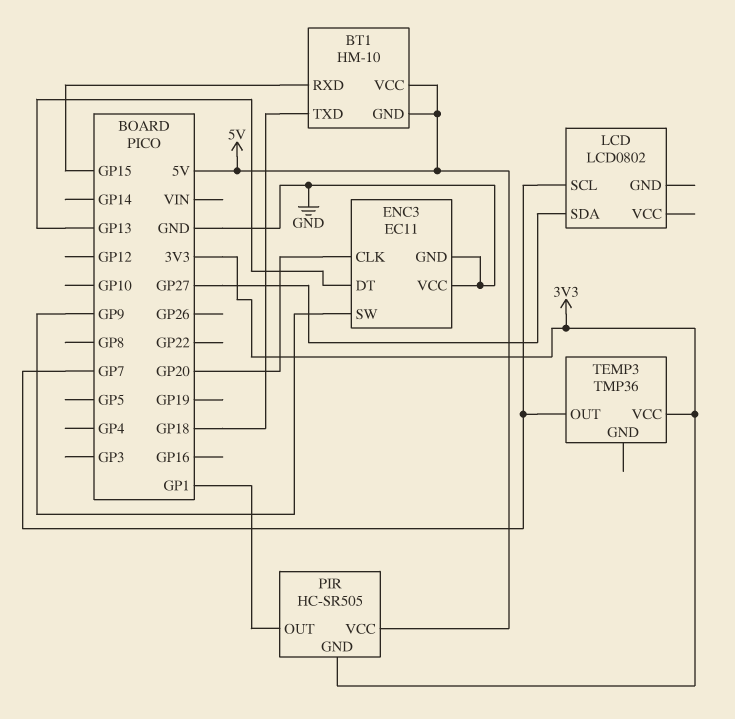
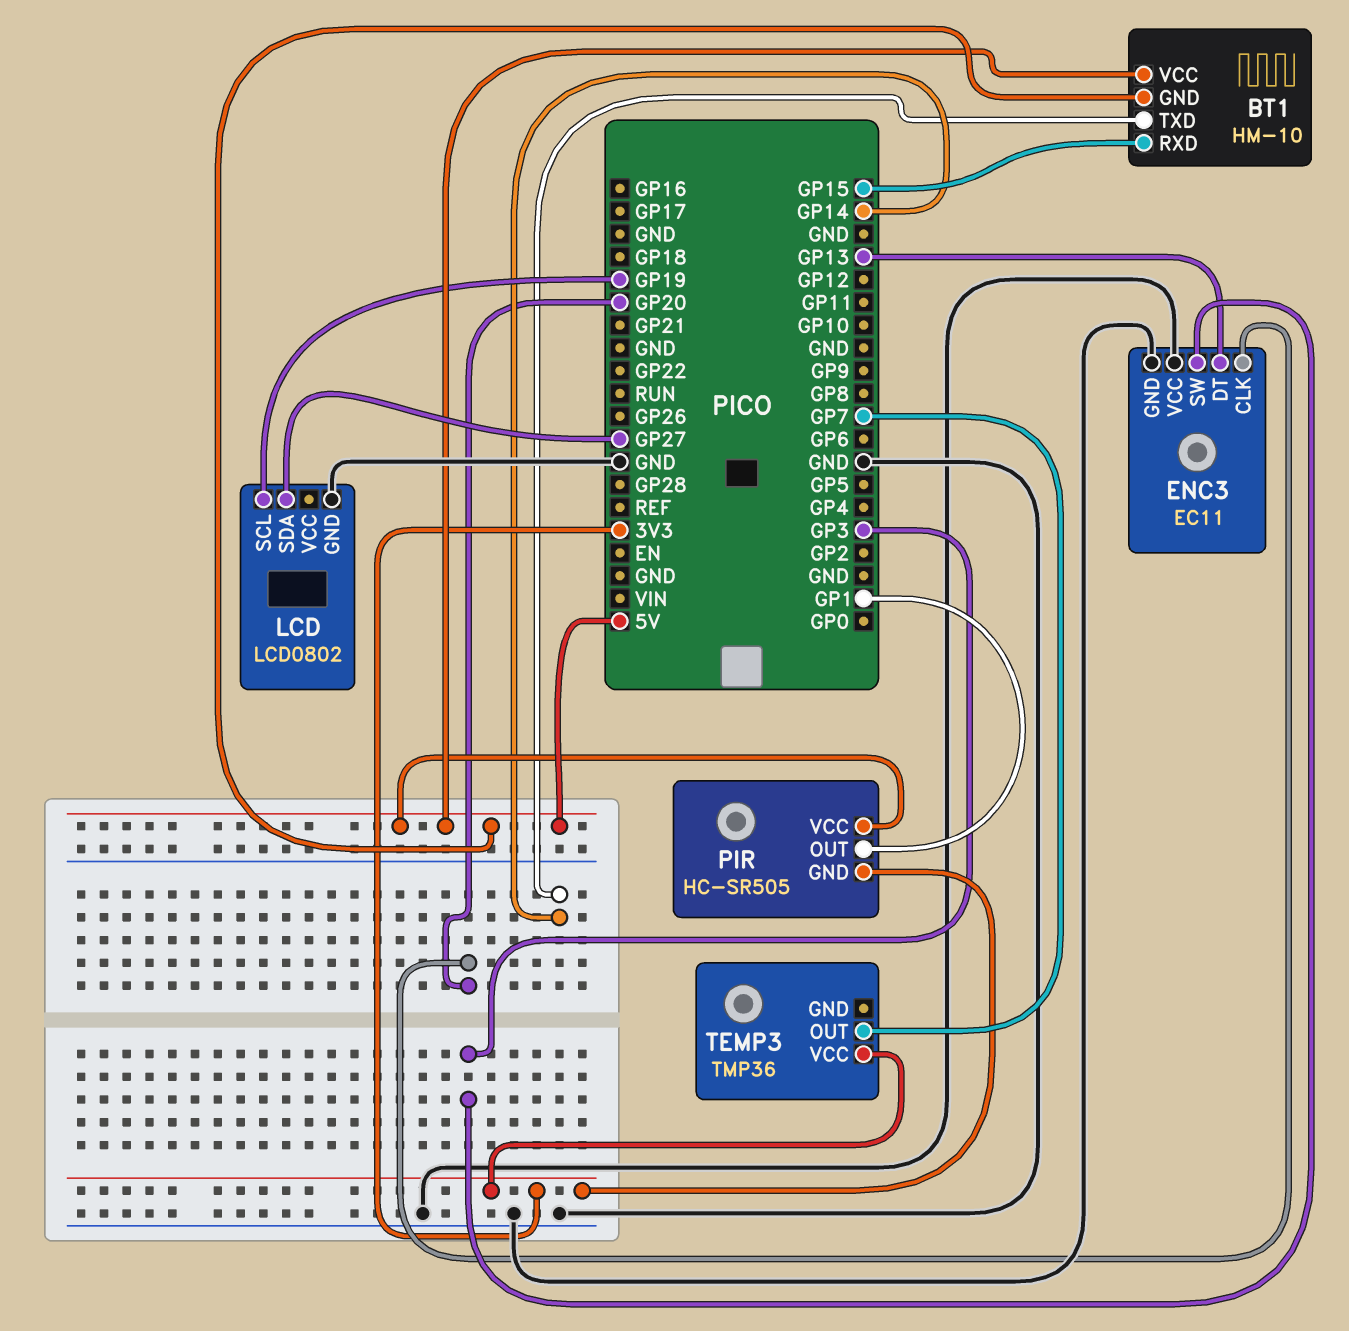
BT1 pin TXD: GP18 -> GP14
ENC3 pin SW: GP9 -> GP3
LCD pin GND: none -> GND
LCD pin SCL: GP7 -> GP19

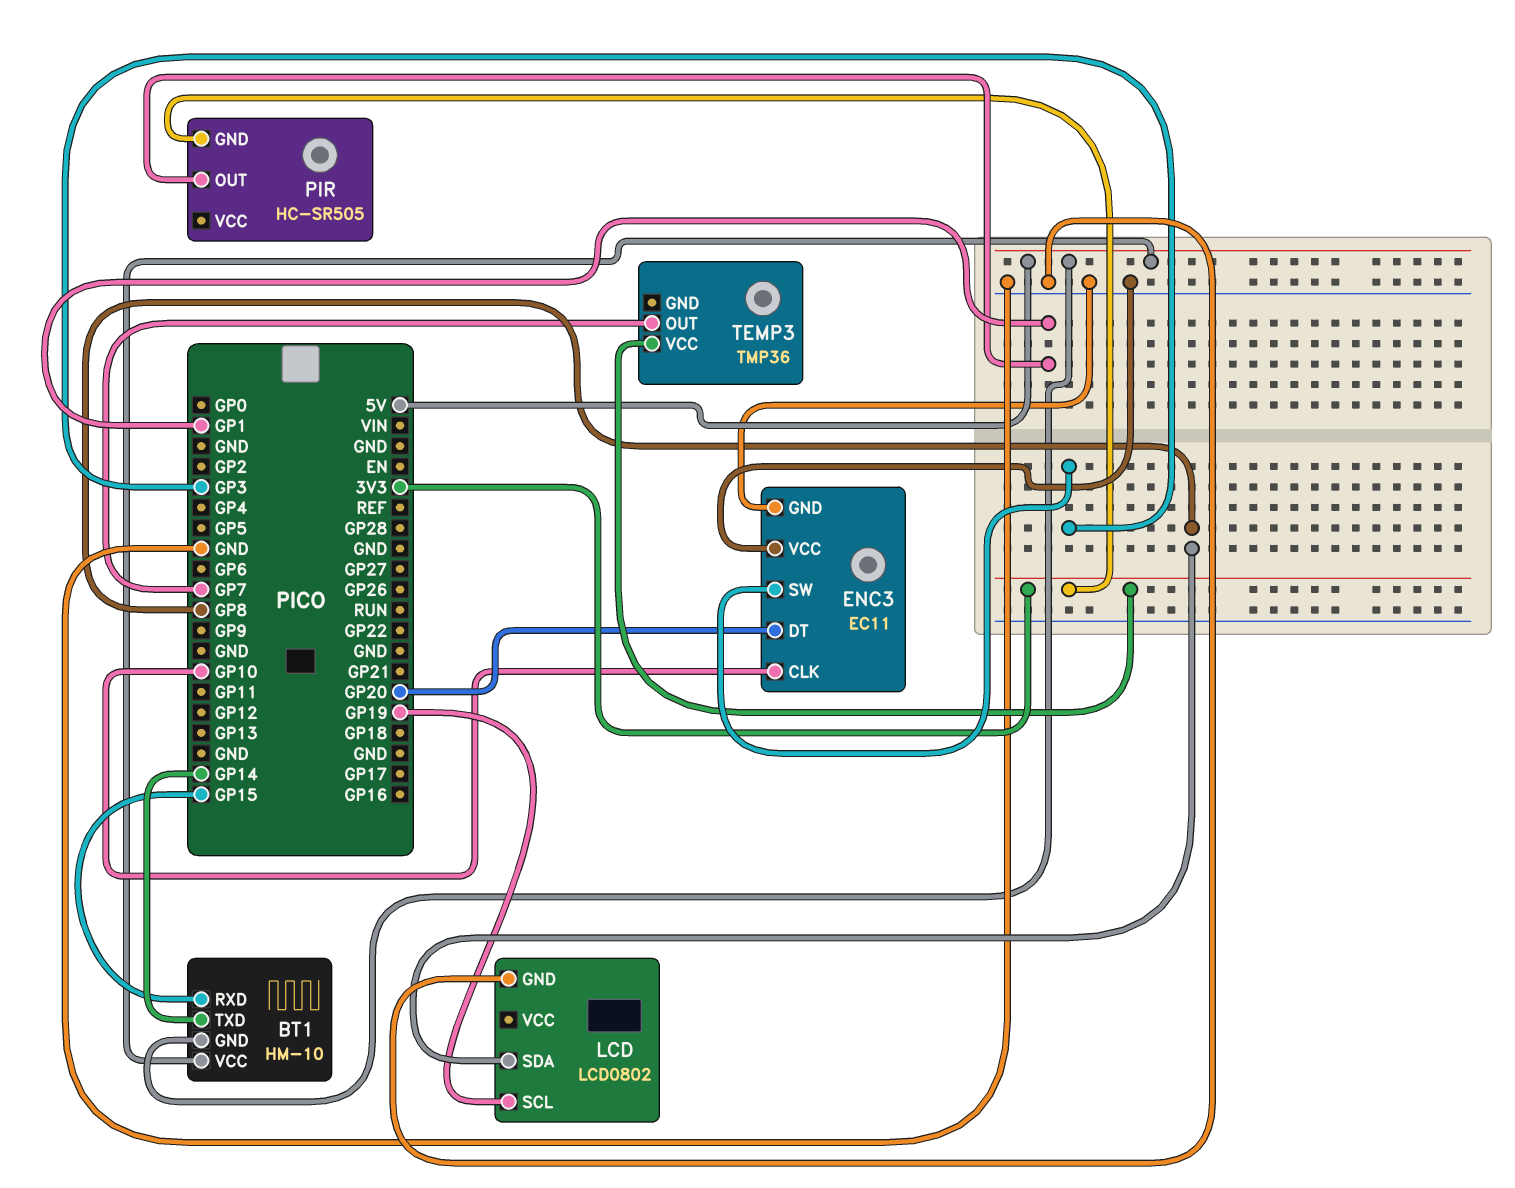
ENC3 pin CLK: GP20 -> GP10
ENC3 pin DT: GP13 -> GP20
LCD pin SDA: GP27 -> GP8
PIR pin VCC: 5V -> none

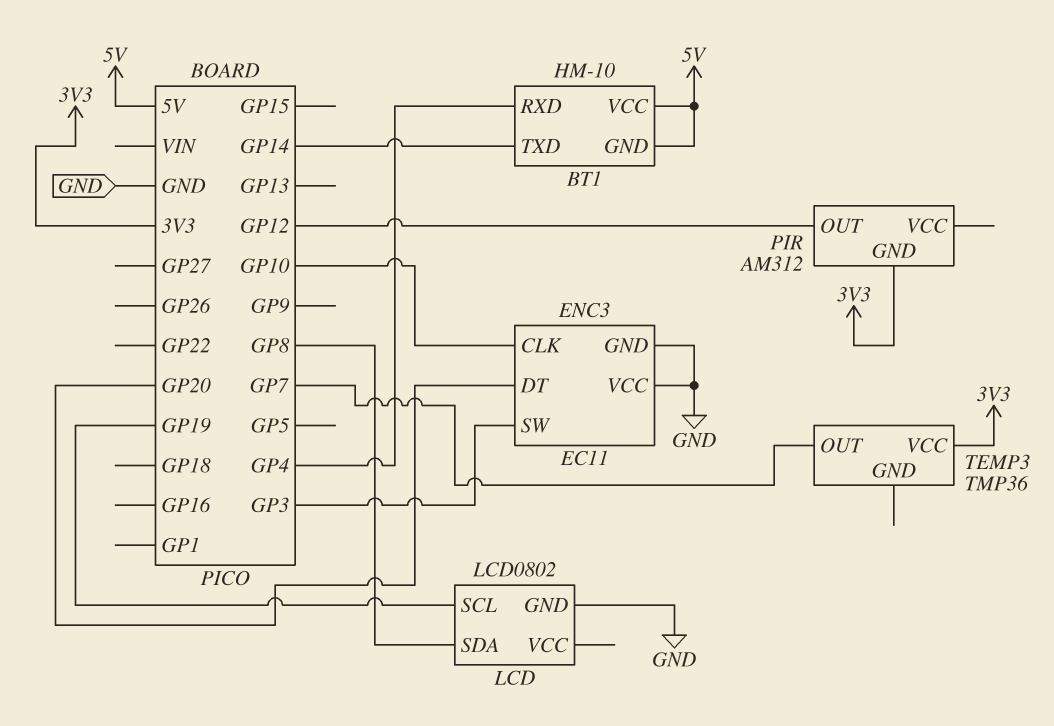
BT1 pin RXD: GP15 -> GP4
PIR: HC-SR505 -> AM312
PIR pin OUT: GP1 -> GP12

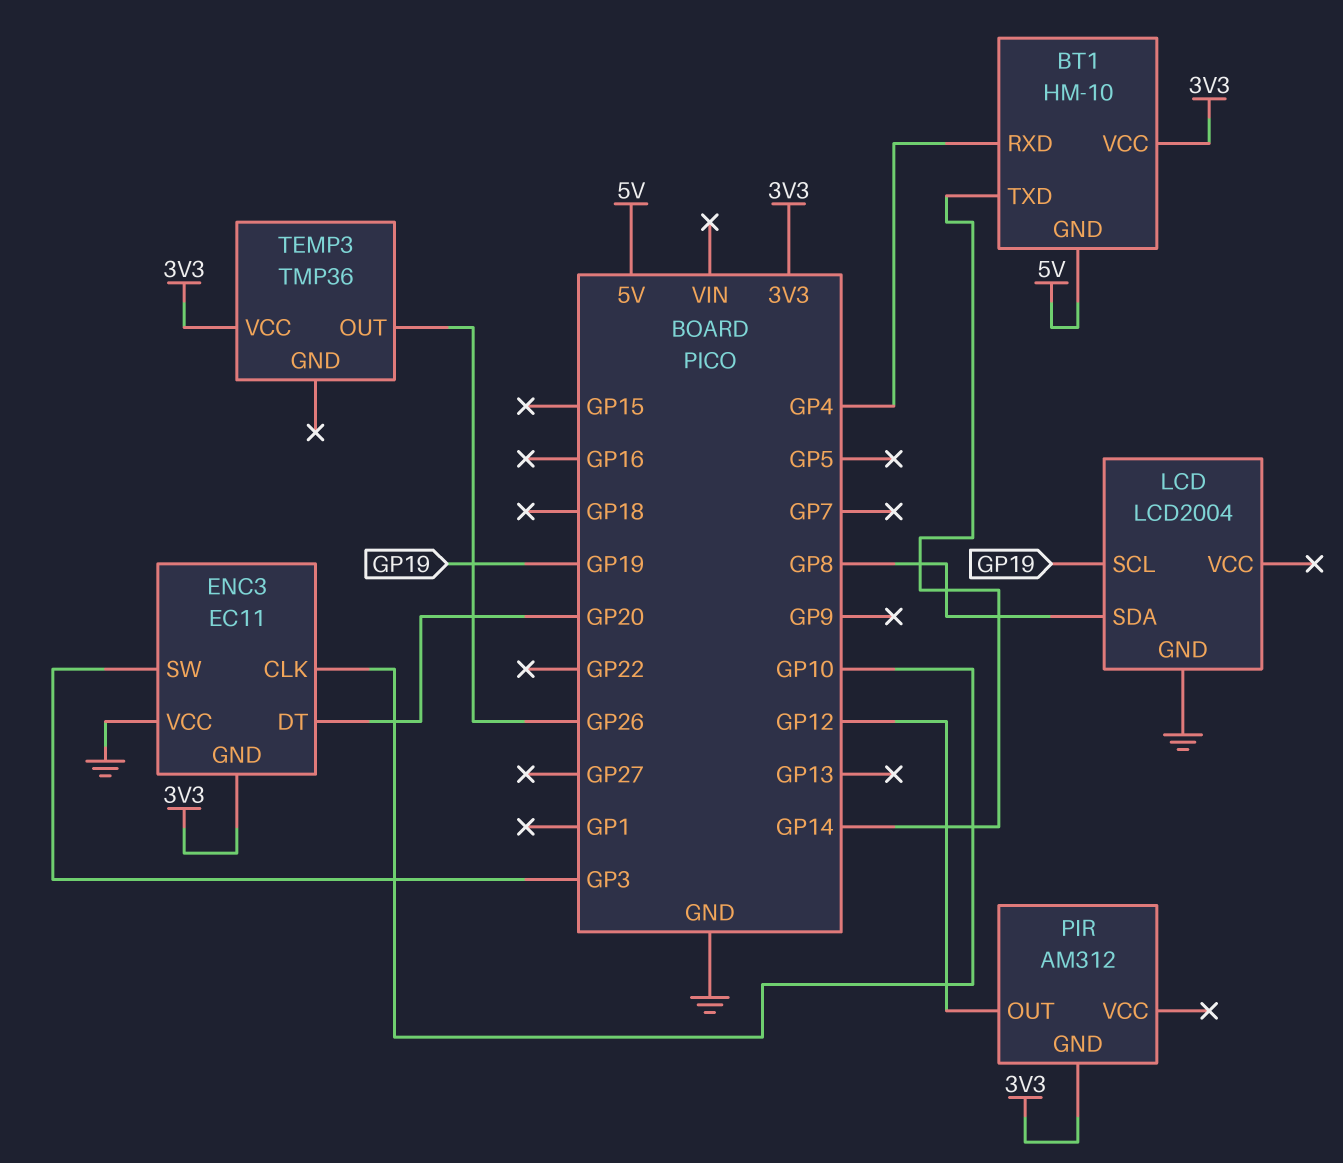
BT1 pin VCC: 5V -> 3V3
ENC3 pin GND: GND -> 3V3
LCD: LCD0802 -> LCD2004
TEMP3 pin OUT: GP7 -> GP26

